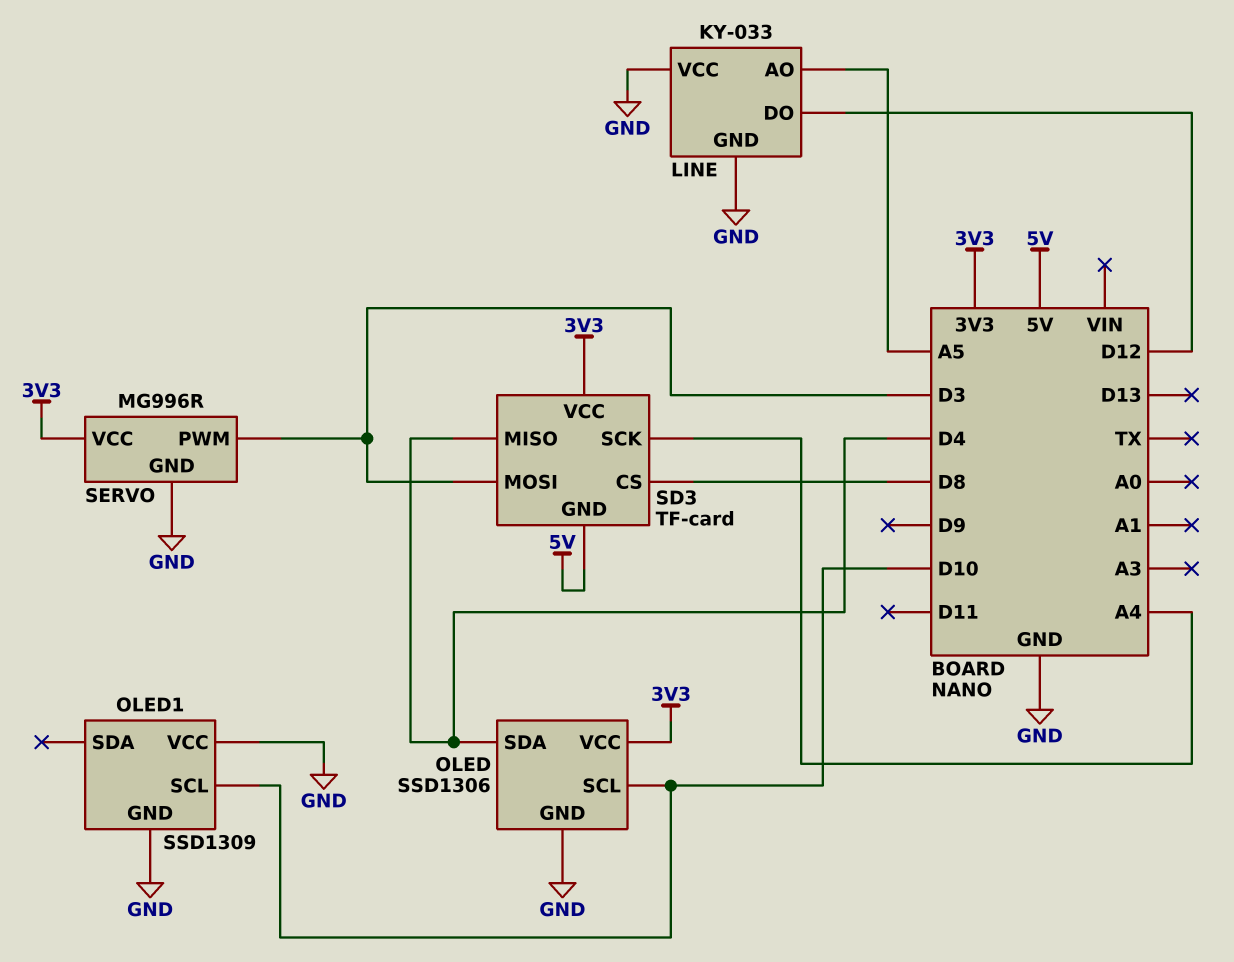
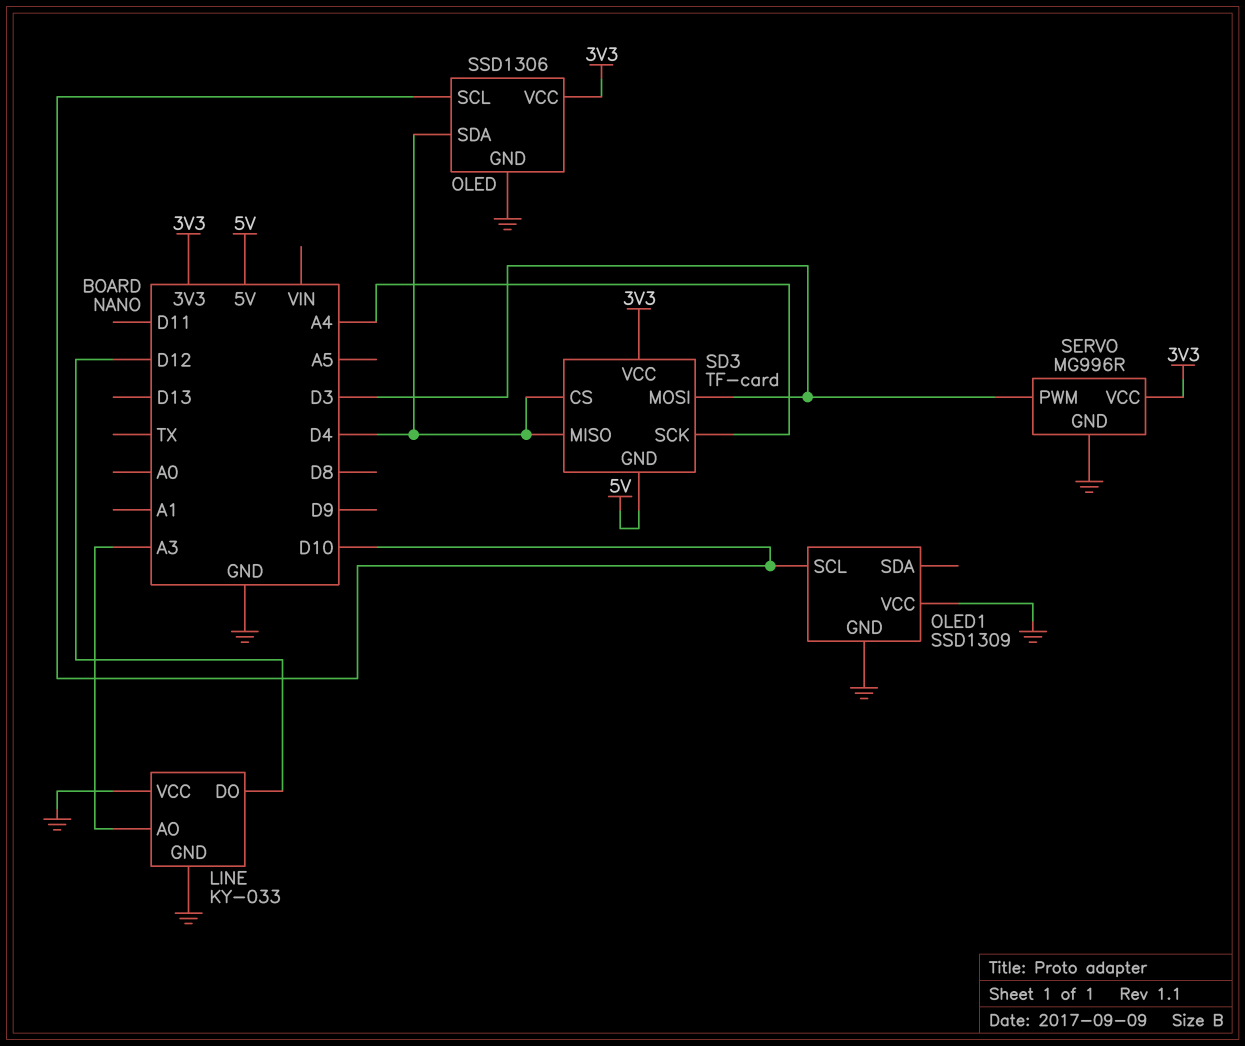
LINE pin AO: A5 -> A3
SD3 pin CS: D8 -> D4

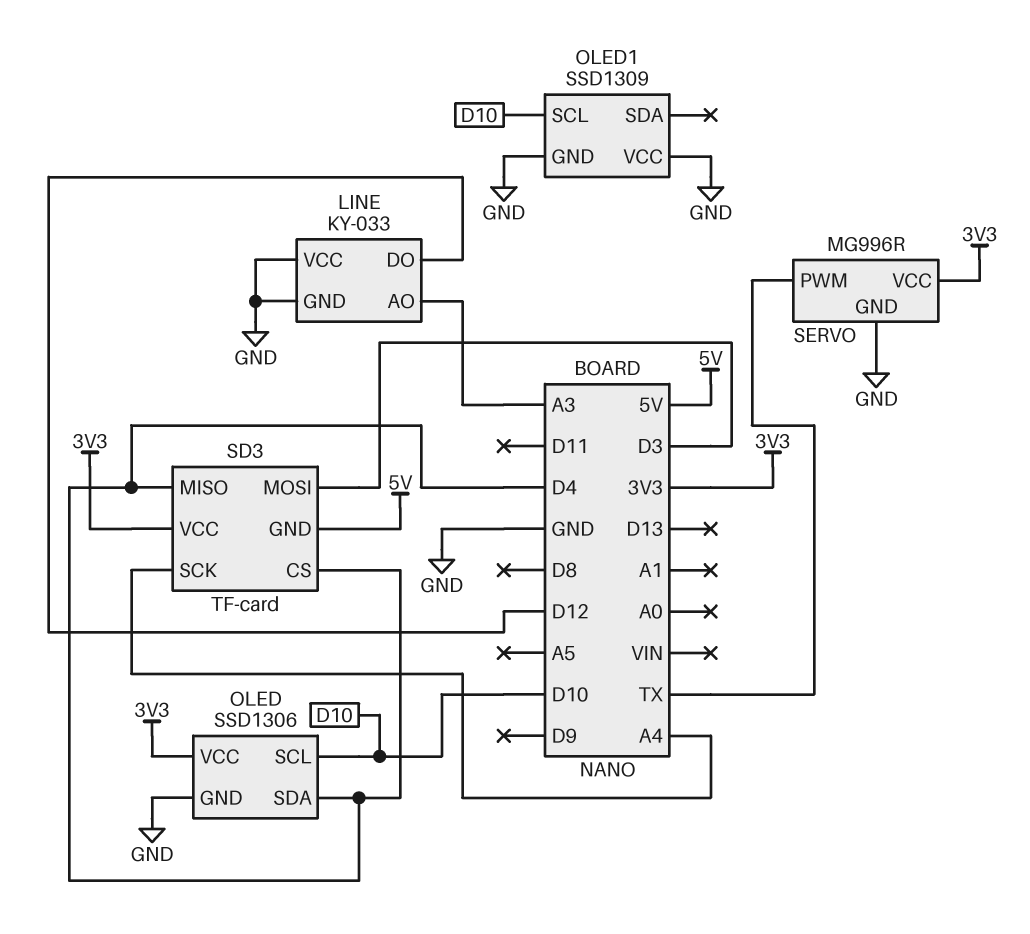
SERVO pin PWM: D3 -> TX

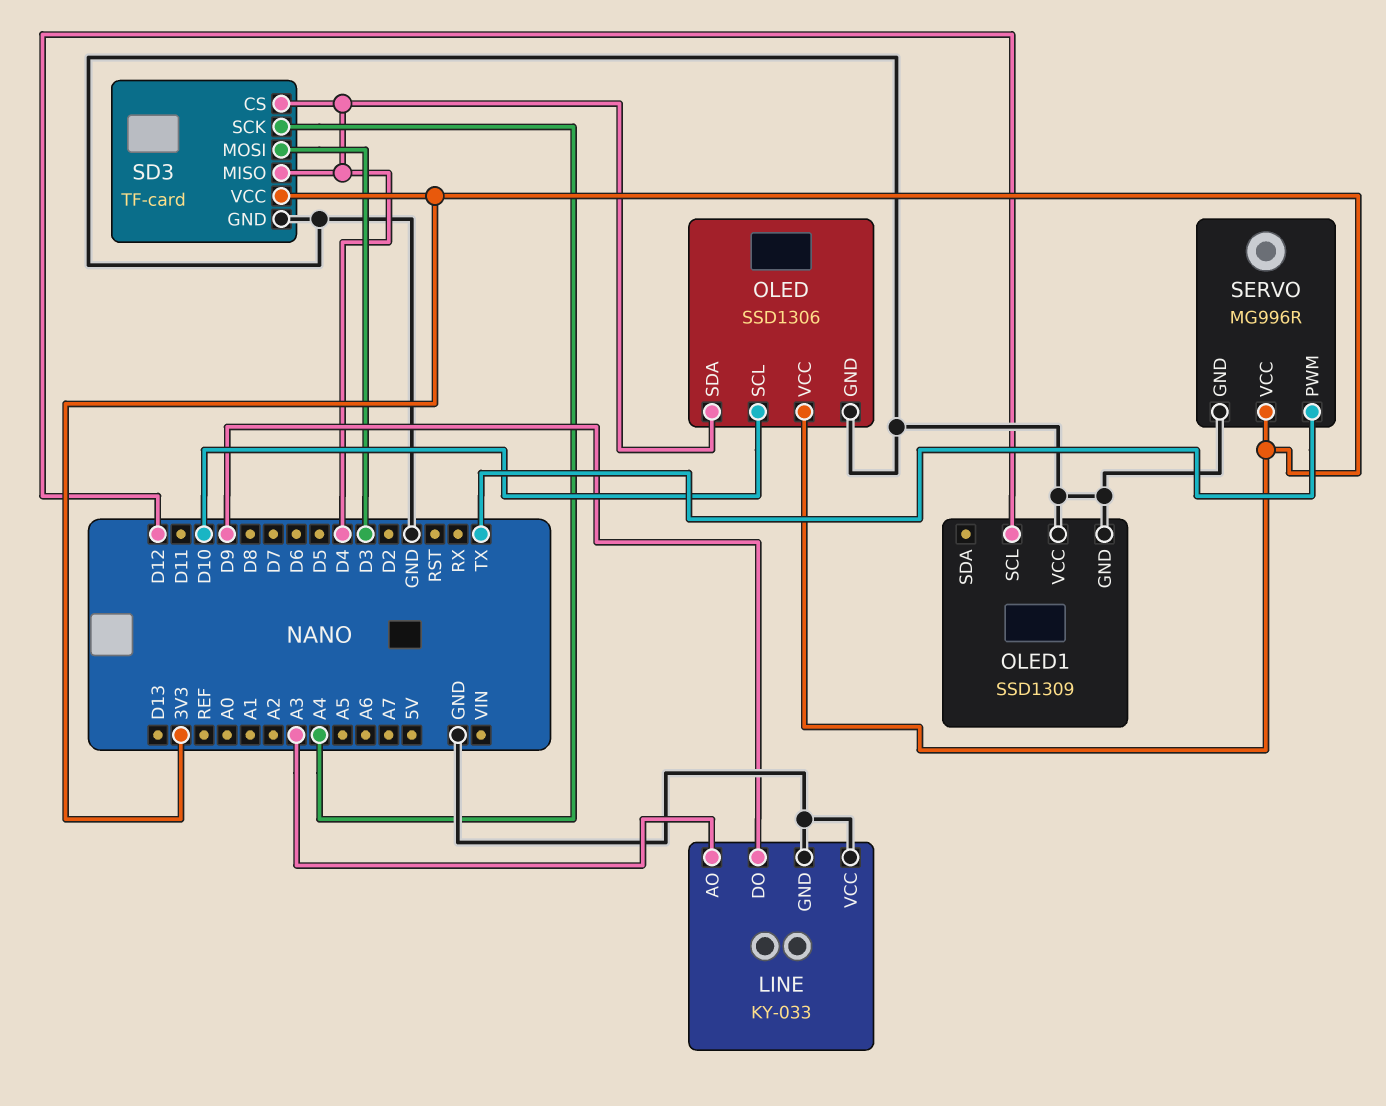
LINE pin DO: D12 -> D9
OLED1 pin SCL: D10 -> D12
SD3 pin GND: 5V -> GND

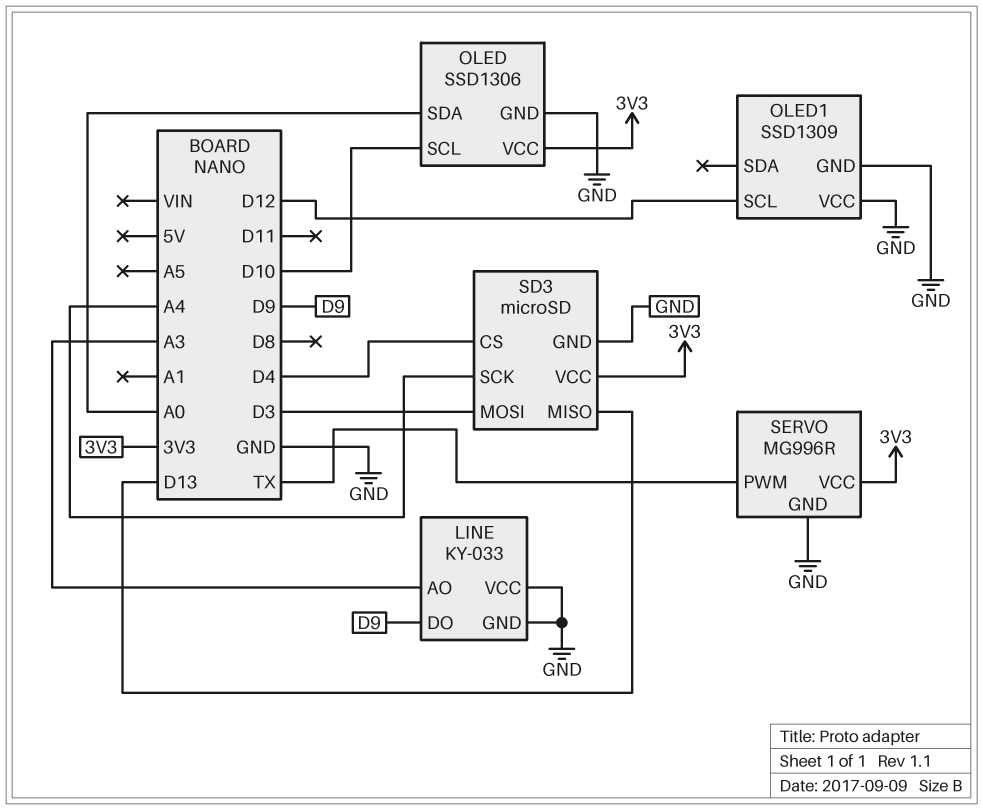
OLED pin SDA: D4 -> A0
SD3: TF-card -> microSD
SD3 pin MISO: D4 -> D13

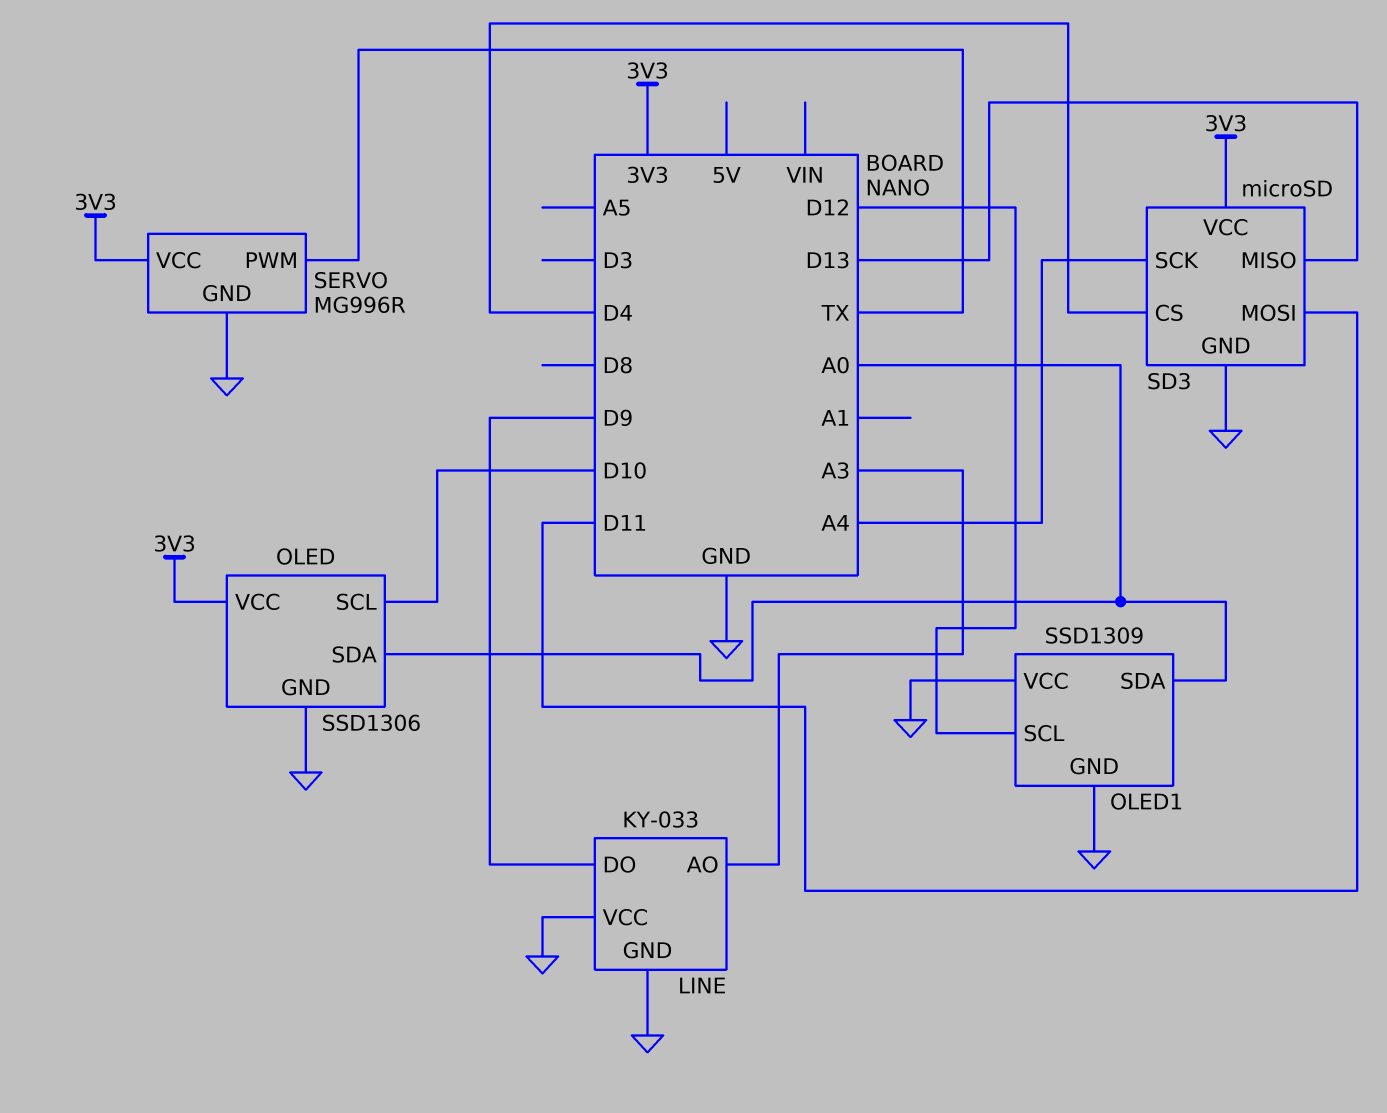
OLED1 pin SDA: none -> A0
SD3 pin MOSI: D3 -> D11

